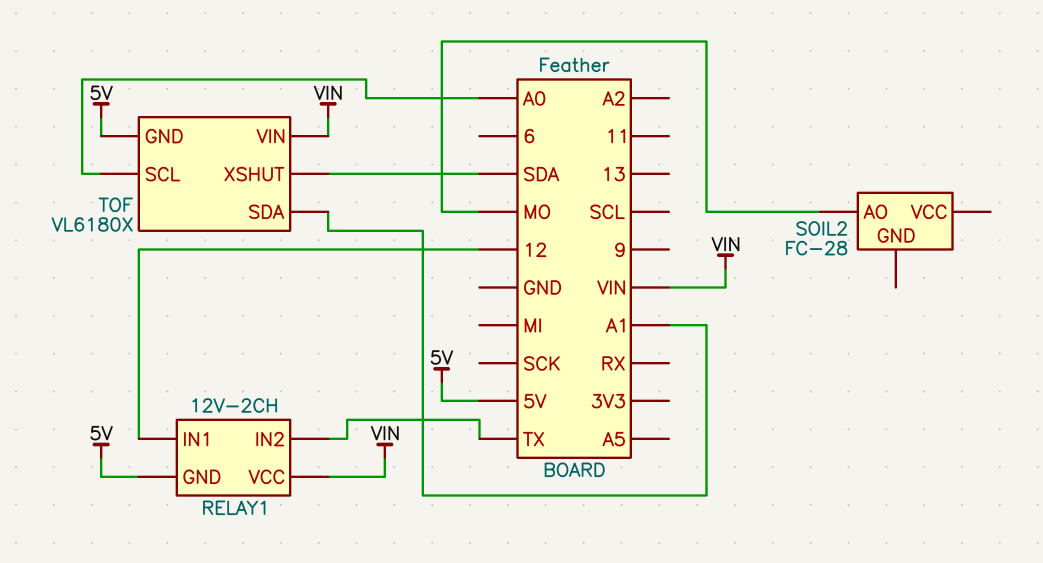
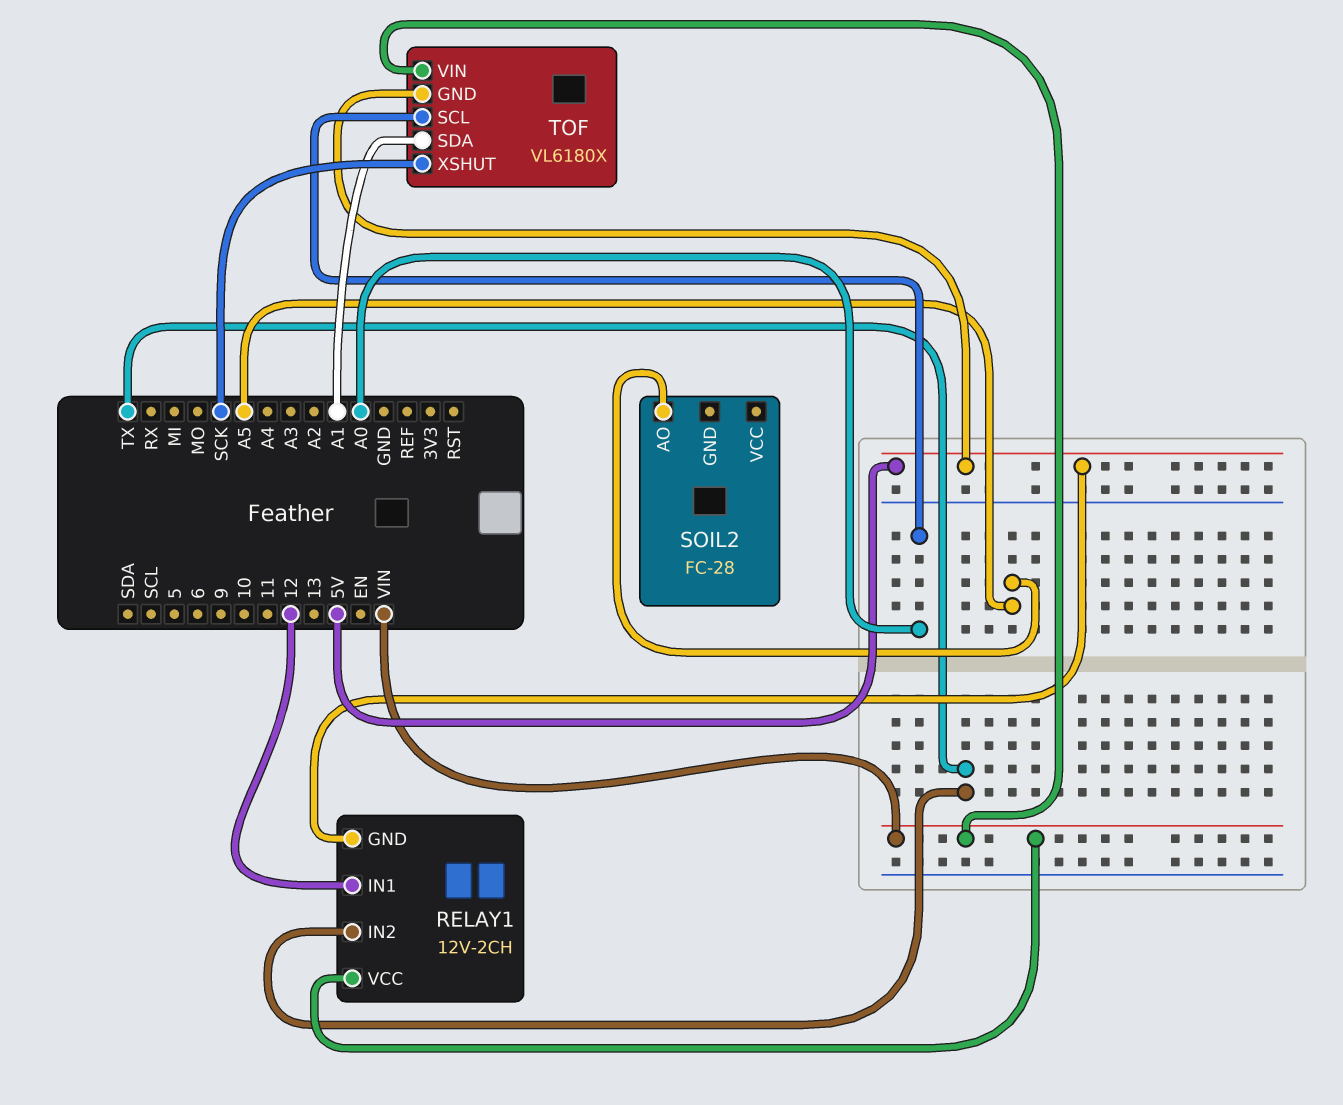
SOIL2 pin AO: MO -> A5
TOF pin XSHUT: SDA -> SCK

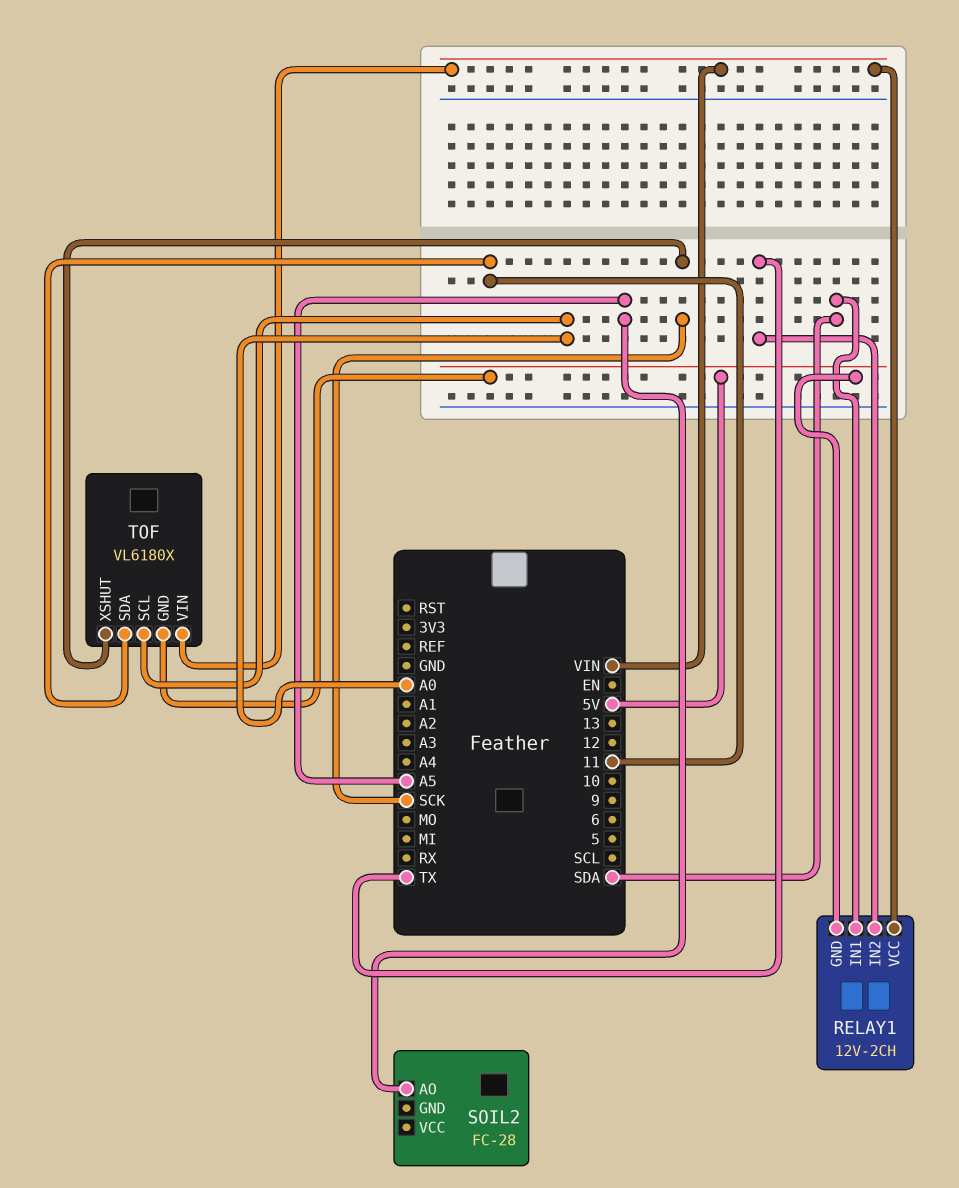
RELAY1 pin IN1: 12 -> SDA
TOF pin SDA: A1 -> 11

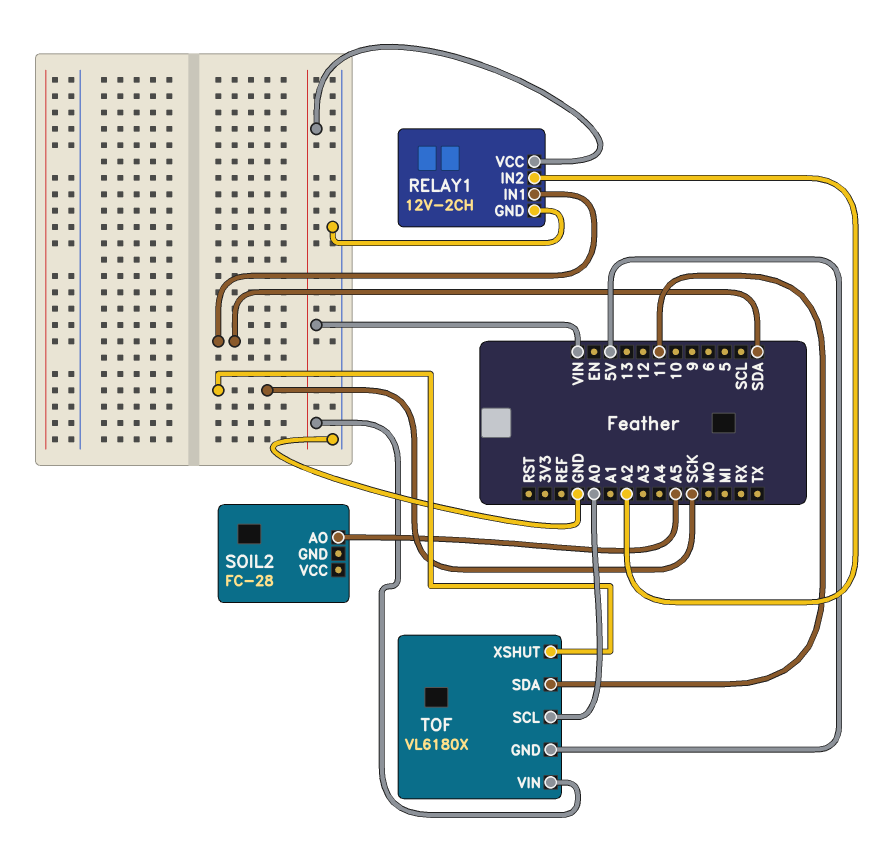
RELAY1 pin GND: 5V -> GND
RELAY1 pin IN2: TX -> A2

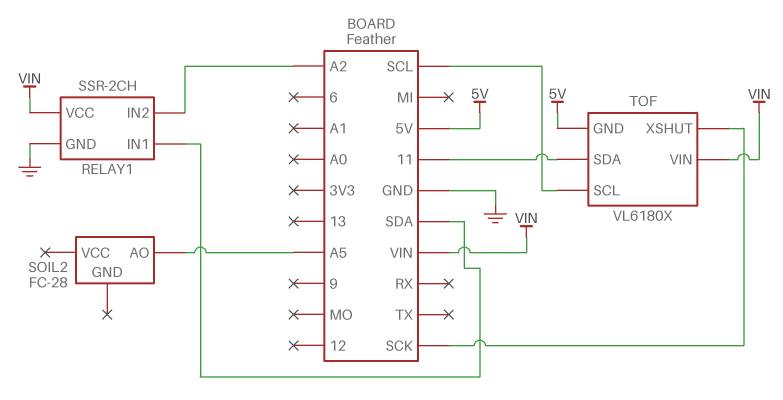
RELAY1: 12V-2CH -> SSR-2CH
TOF pin SCL: A0 -> SCL

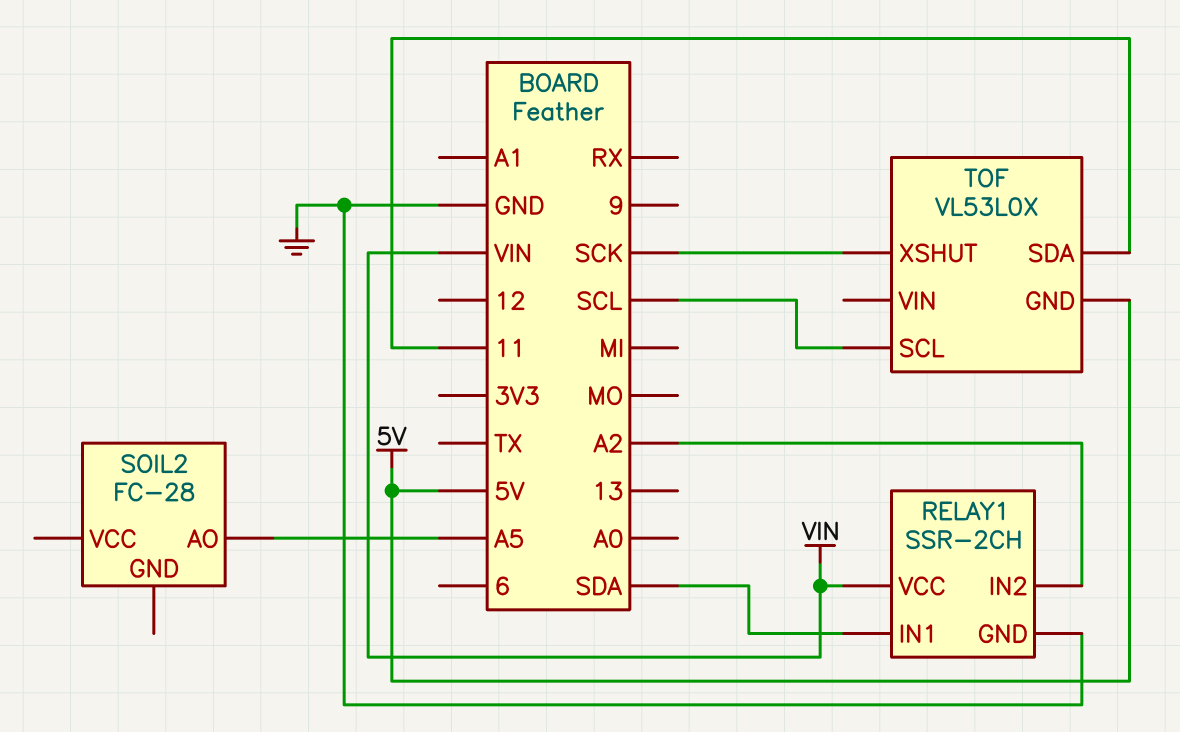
TOF: VL6180X -> VL53L0X
TOF pin VIN: VIN -> none

